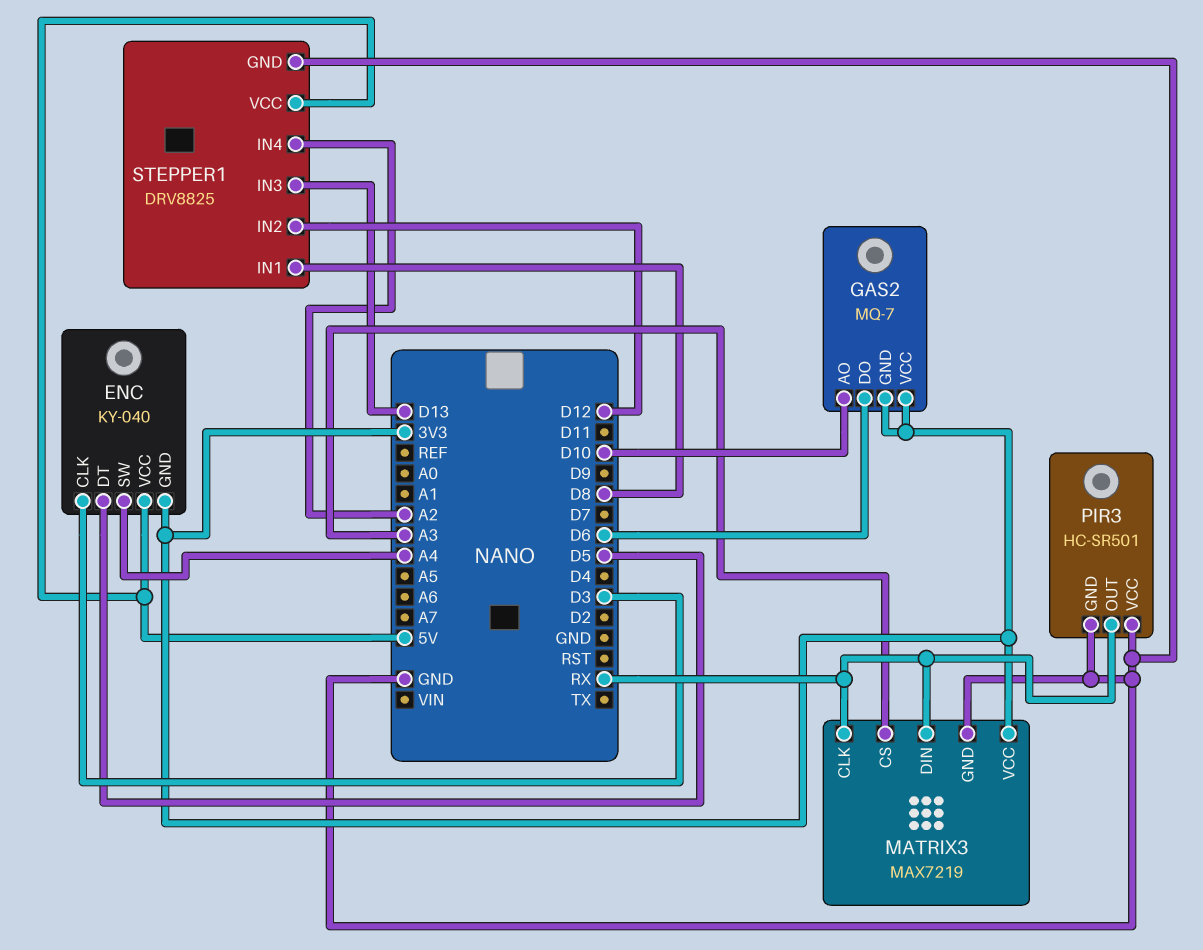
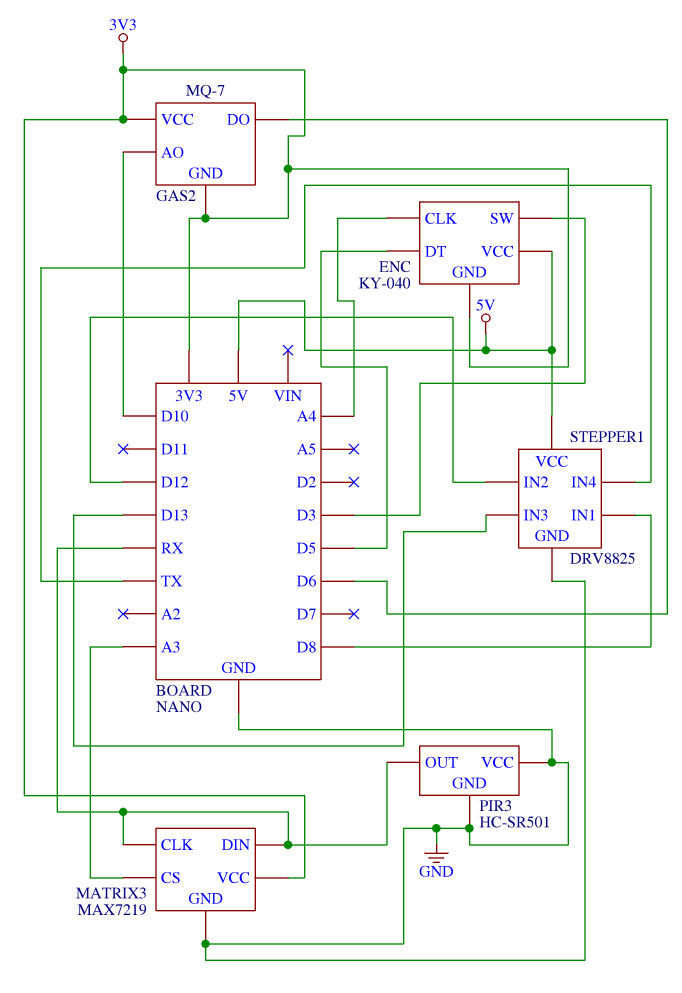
ENC pin CLK: D3 -> A4
ENC pin SW: A4 -> D3
STEPPER1 pin IN4: A2 -> TX

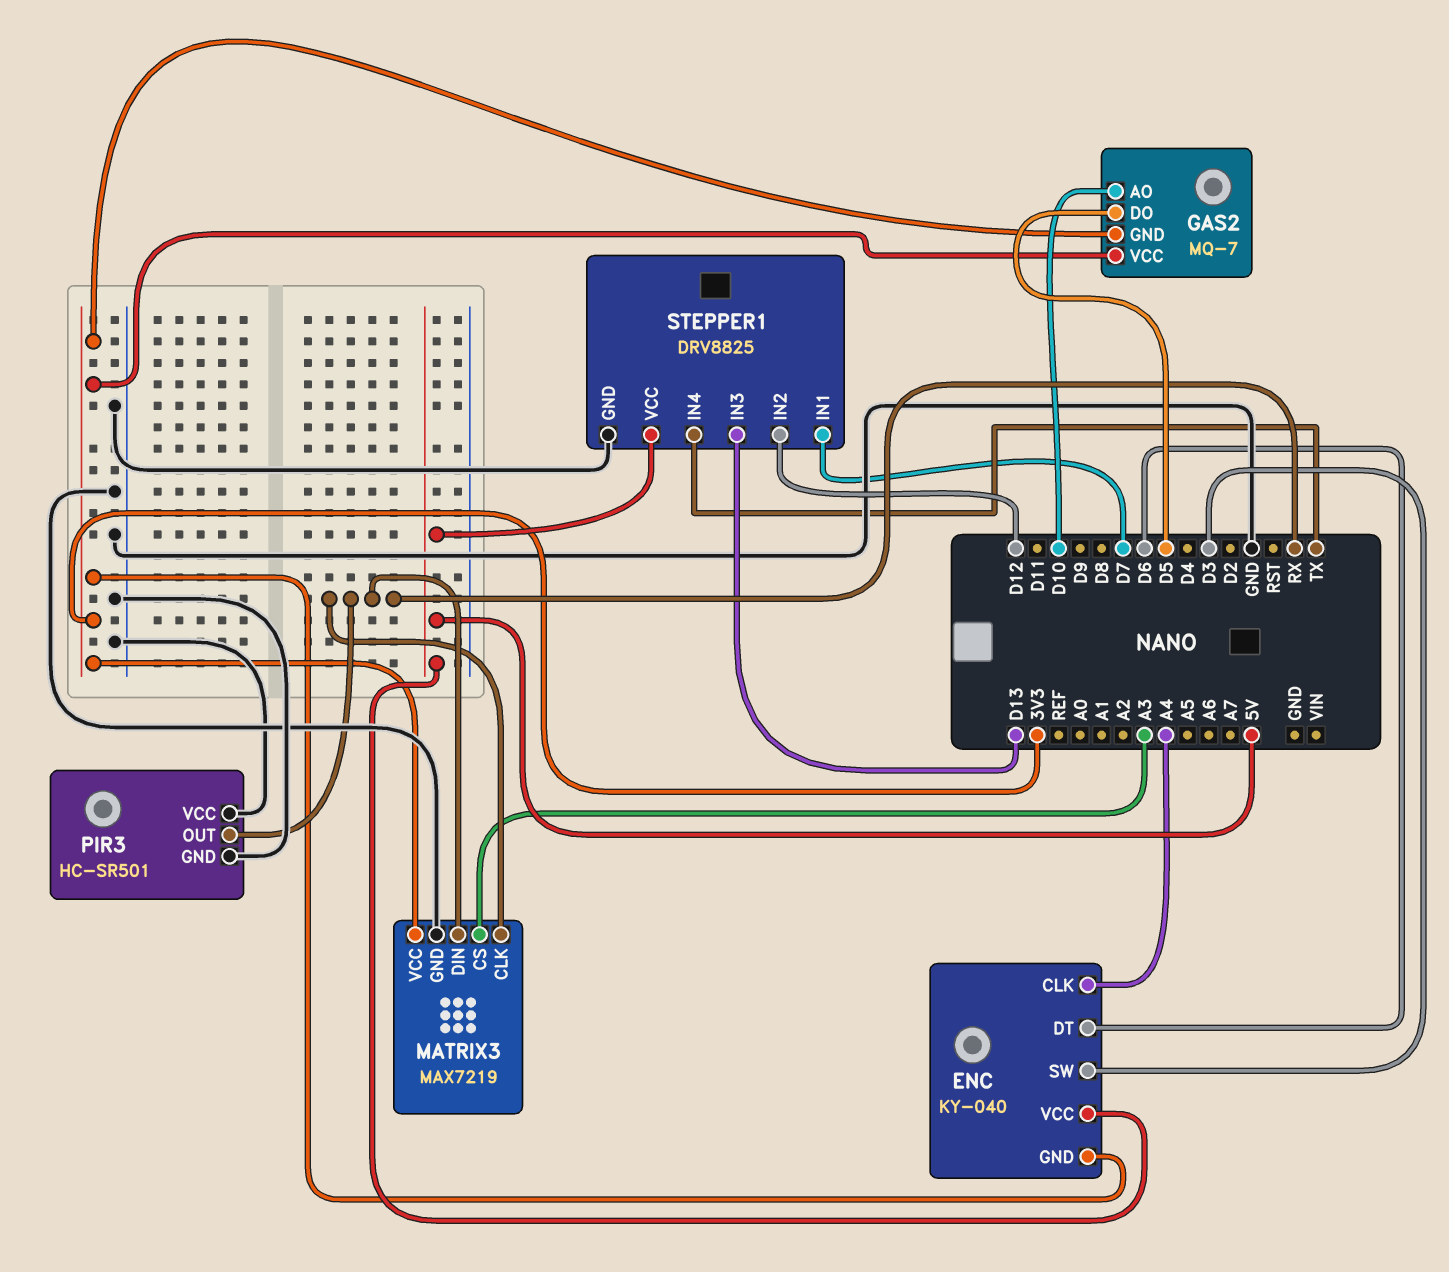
ENC pin DT: D5 -> D6
GAS2 pin DO: D6 -> D5
STEPPER1 pin IN1: D8 -> D7

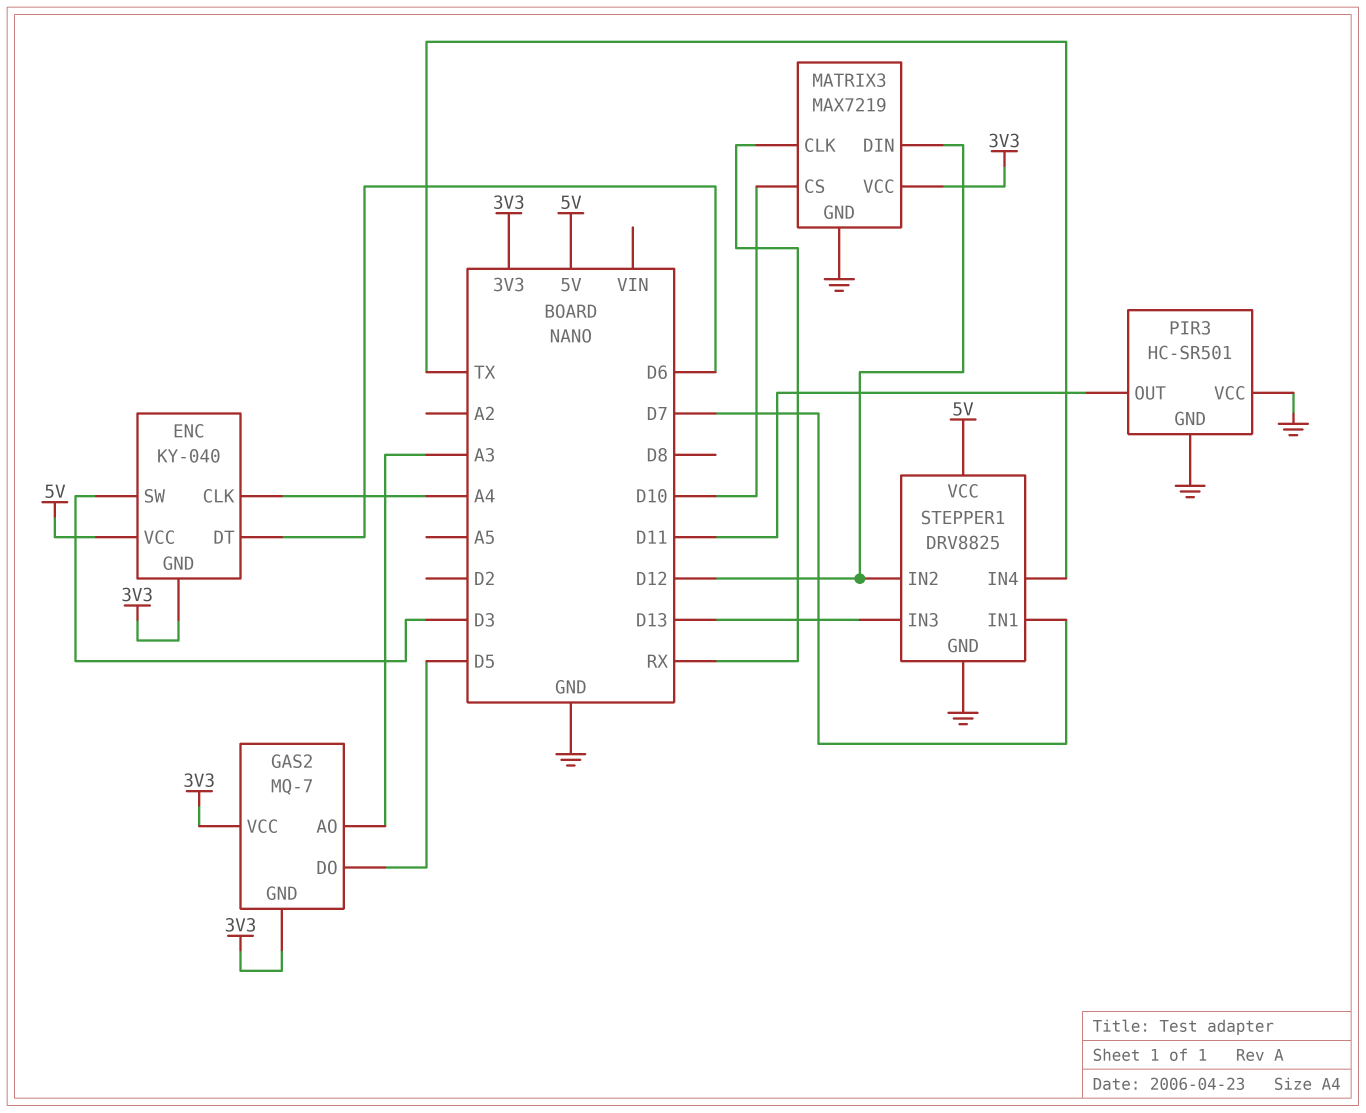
GAS2 pin AO: D10 -> A3
MATRIX3 pin CS: A3 -> D10
MATRIX3 pin DIN: RX -> D12
PIR3 pin OUT: RX -> D11

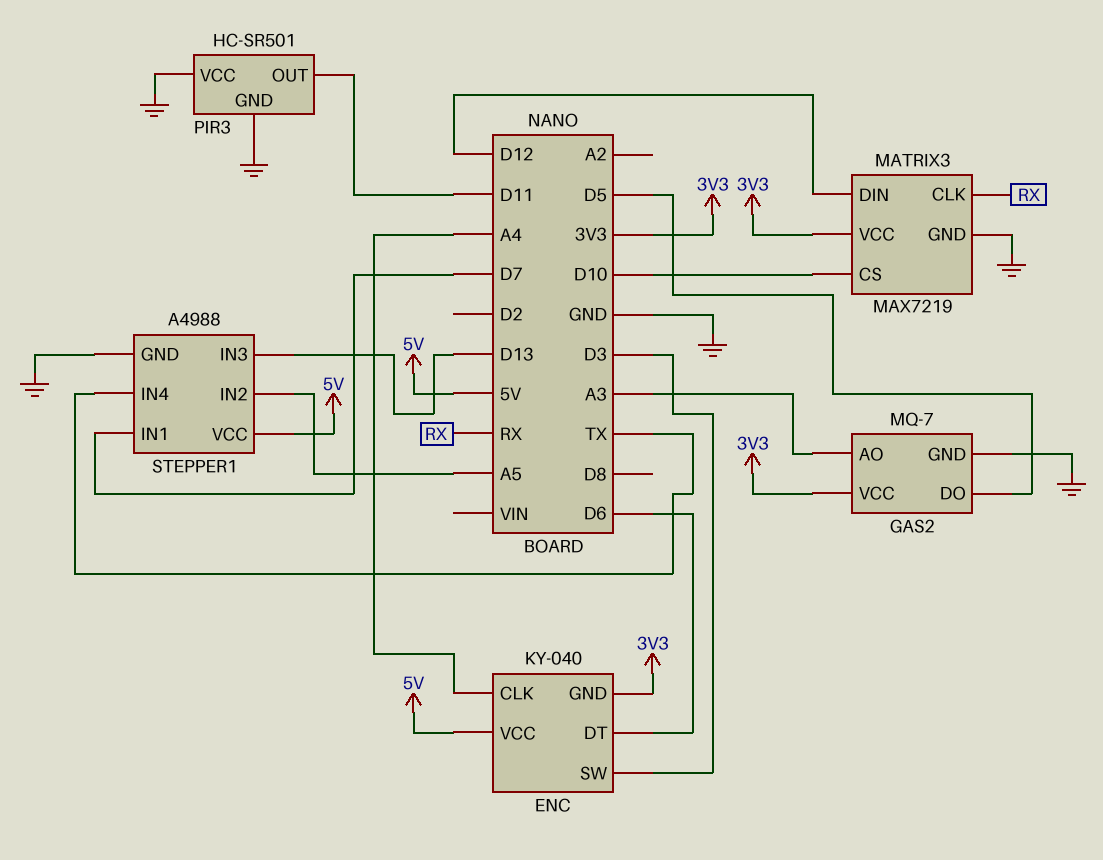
GAS2 pin GND: 3V3 -> GND
STEPPER1: DRV8825 -> A4988
STEPPER1 pin IN2: D12 -> A5

